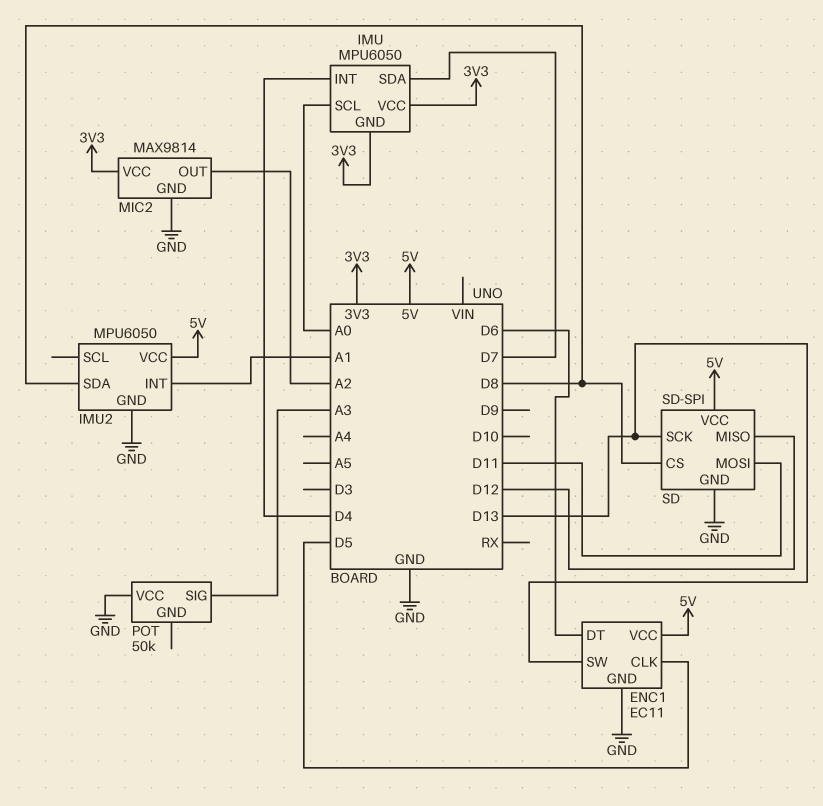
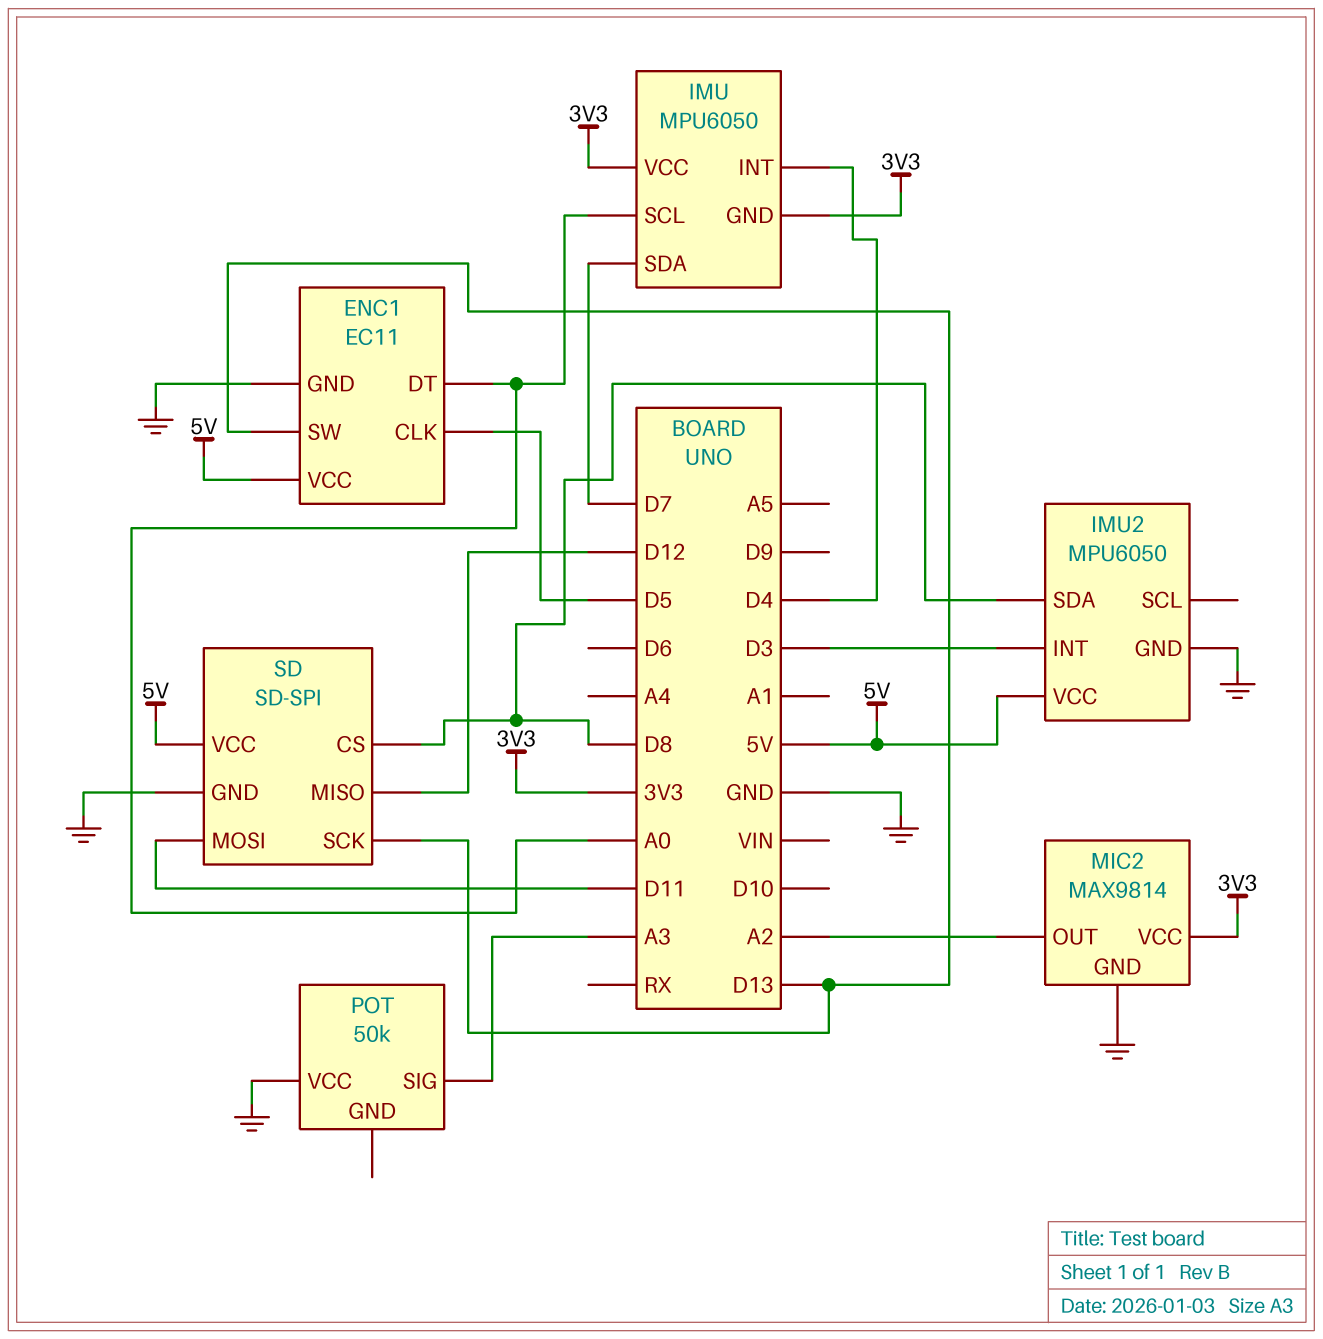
ENC1 pin DT: D6 -> A0
IMU2 pin INT: A1 -> D3

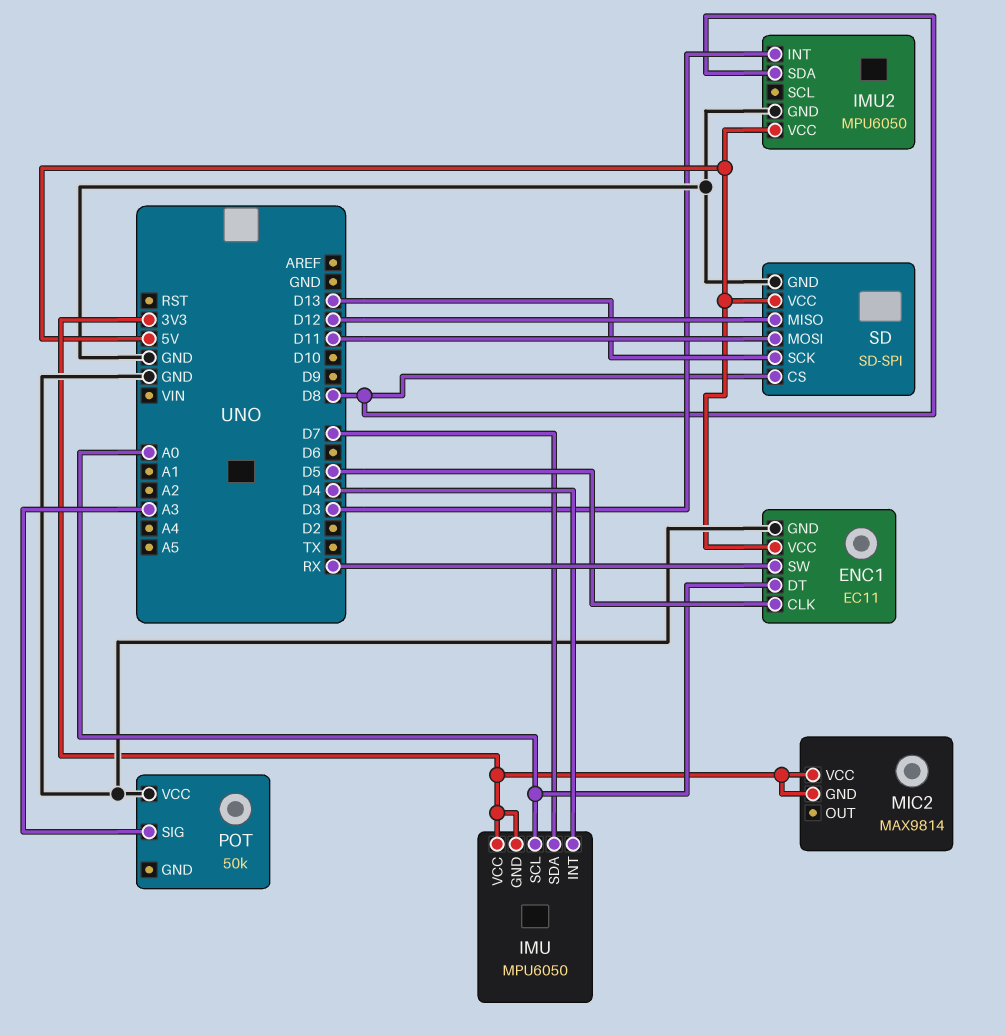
ENC1 pin SW: D13 -> RX
MIC2 pin GND: GND -> 3V3
MIC2 pin OUT: A2 -> none

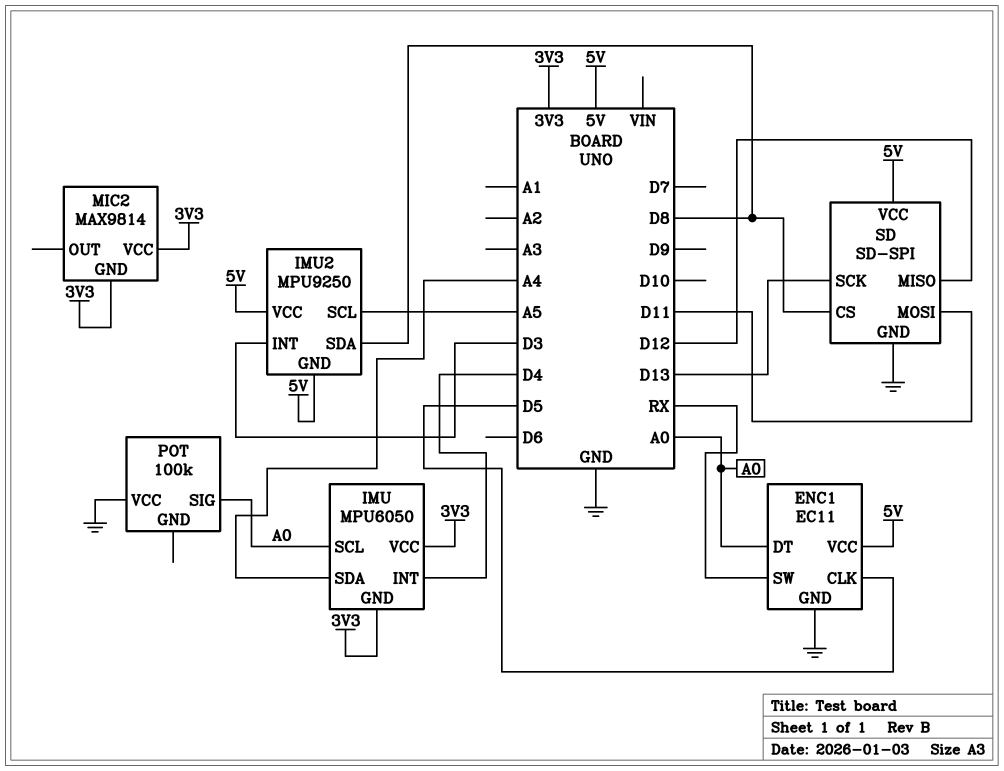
IMU pin SDA: D7 -> A4
IMU2: MPU6050 -> MPU9250
IMU2 pin GND: GND -> 5V
IMU2 pin SCL: none -> A5
POT: 50k -> 100k
POT pin SIG: A3 -> A0

